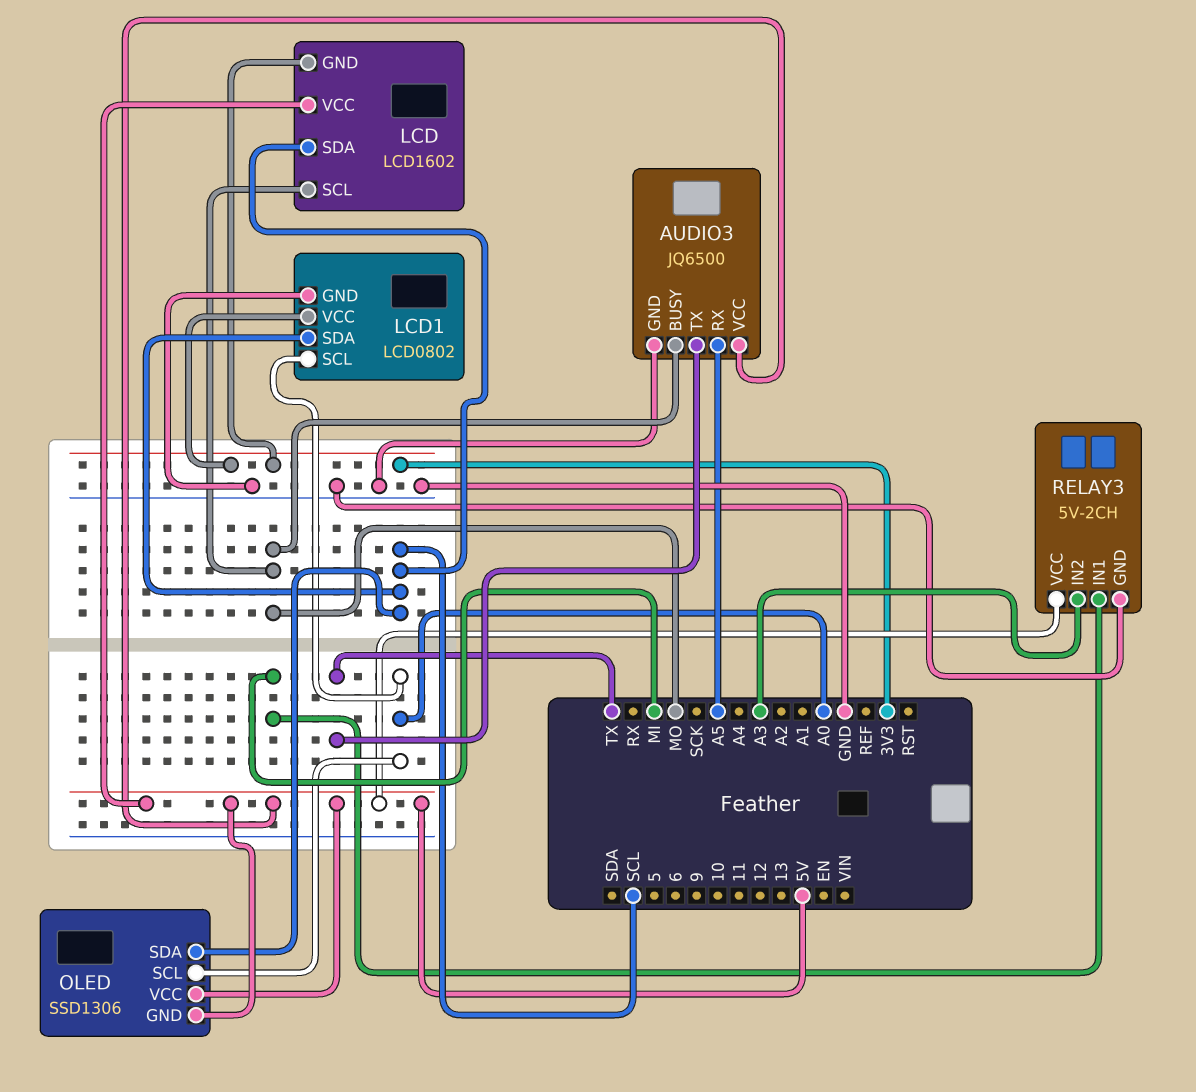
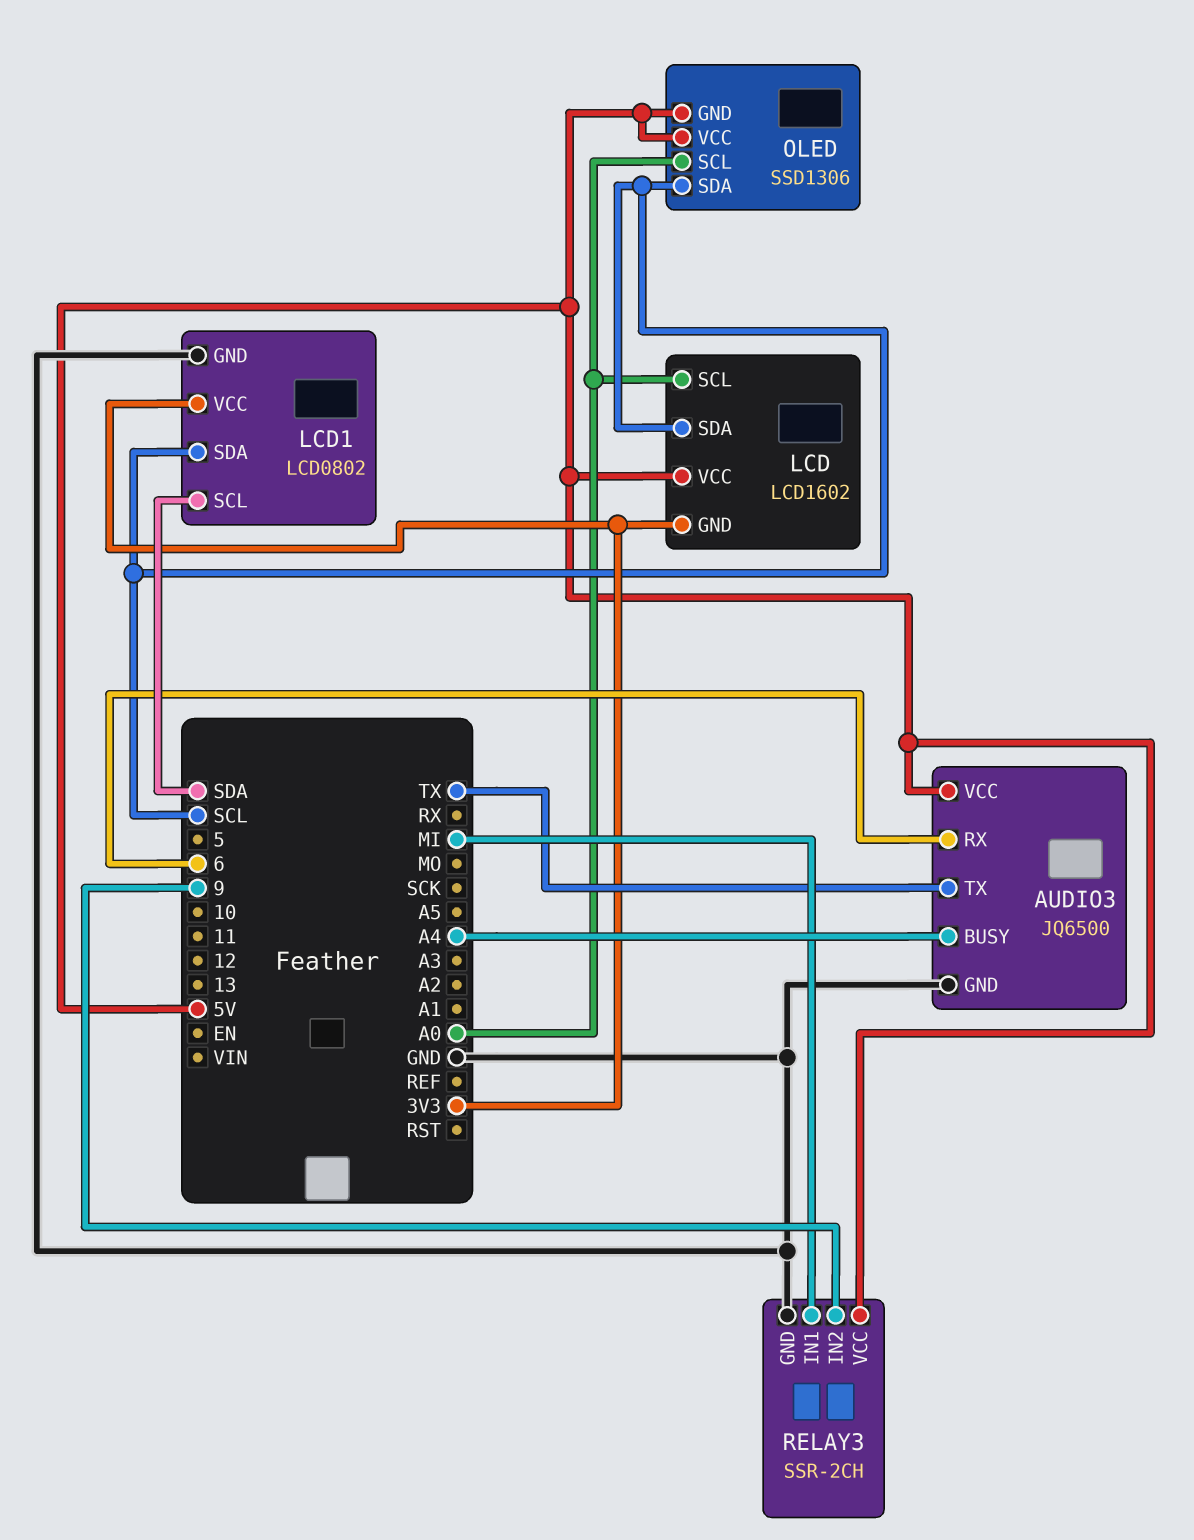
AUDIO3 pin BUSY: MO -> A4
AUDIO3 pin RX: A5 -> 6
LCD pin SCL: MO -> A0
LCD1 pin SCL: A0 -> SDA
RELAY3: 5V-2CH -> SSR-2CH
RELAY3 pin IN2: A3 -> 9

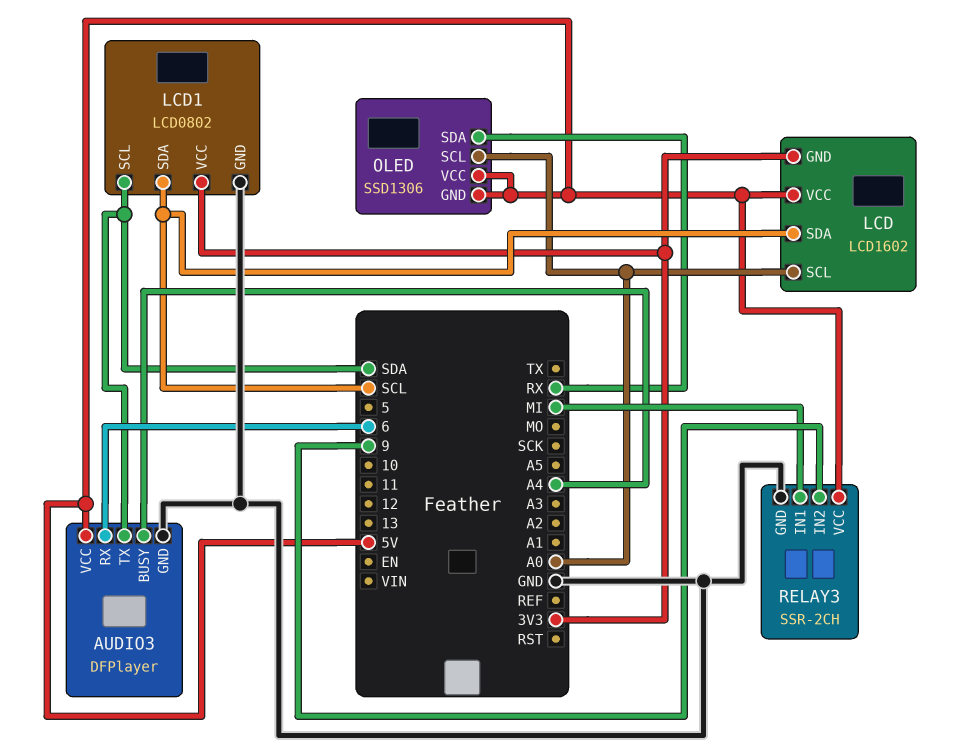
AUDIO3: JQ6500 -> DFPlayer
AUDIO3 pin TX: TX -> SDA
OLED pin SDA: SCL -> RX

